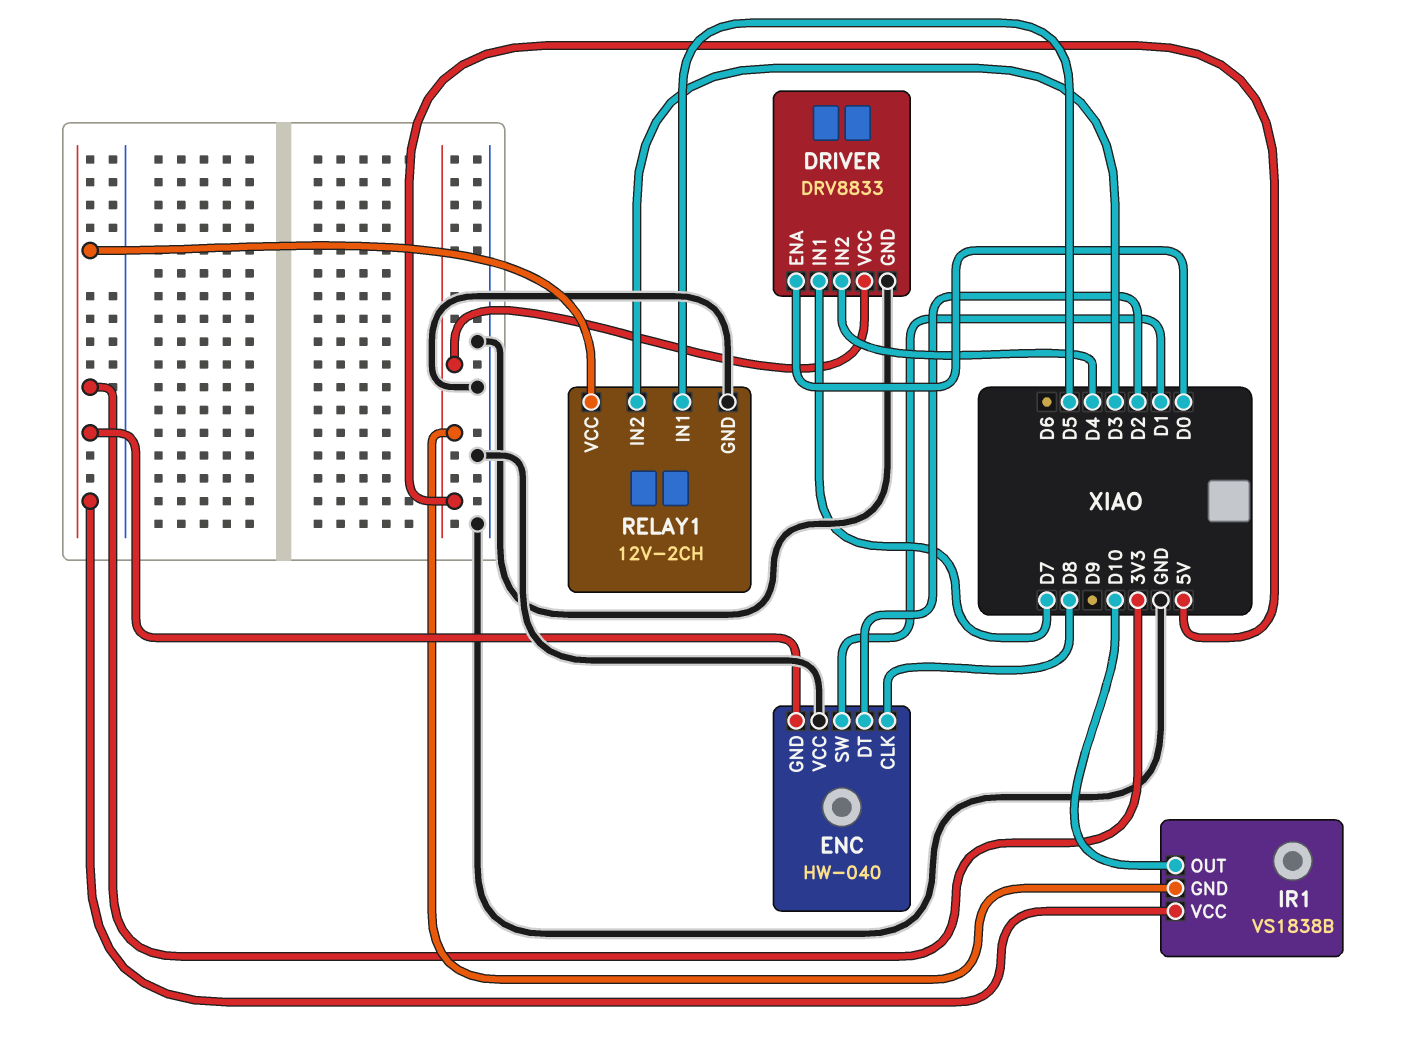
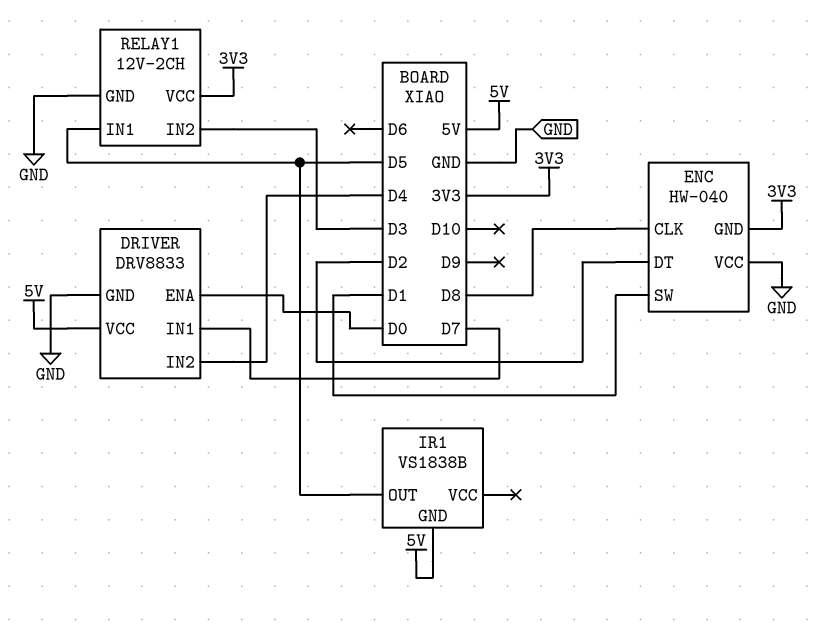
IR1 pin OUT: D10 -> D5
IR1 pin VCC: 3V3 -> none

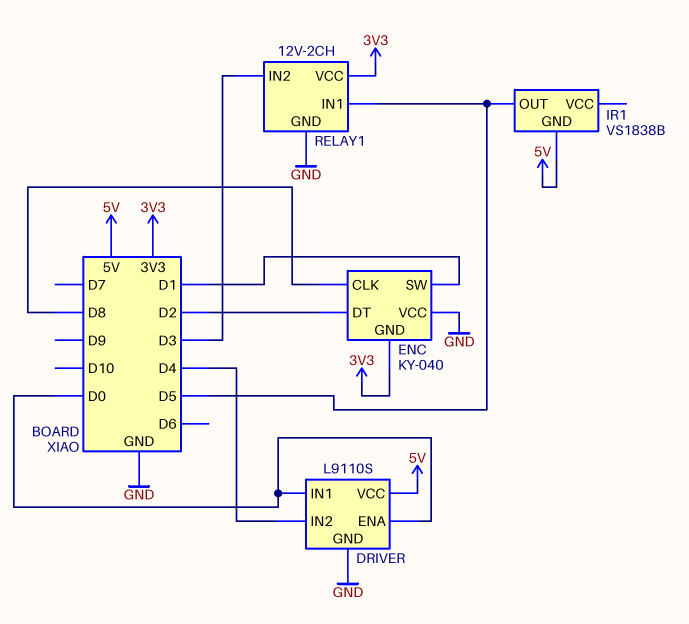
DRIVER: DRV8833 -> L9110S
DRIVER pin IN1: D7 -> D0
ENC: HW-040 -> KY-040

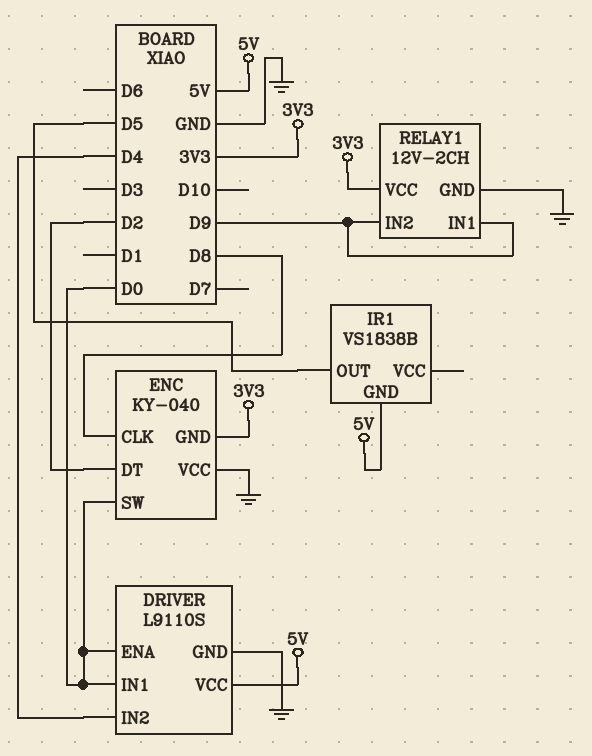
ENC pin SW: D1 -> D0
RELAY1 pin IN1: D5 -> D9
RELAY1 pin IN2: D3 -> D9

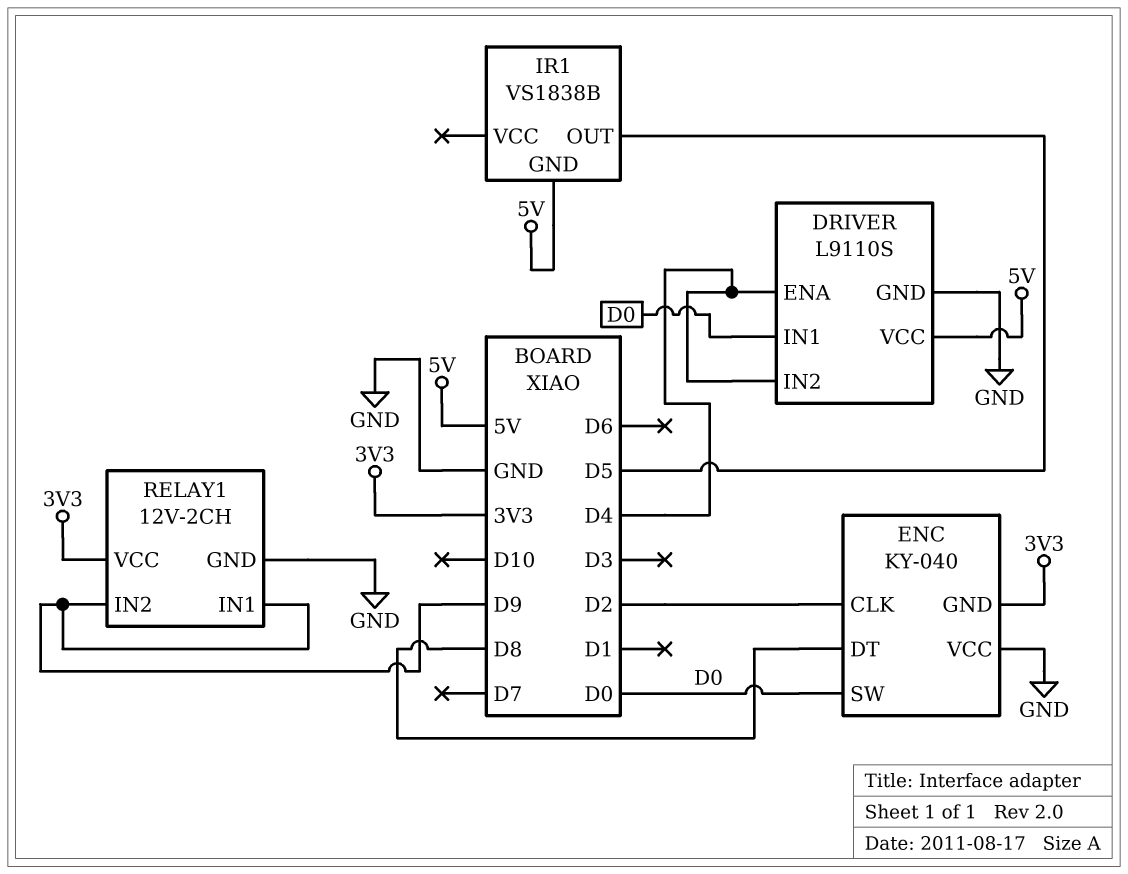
DRIVER pin ENA: D0 -> D4
ENC pin CLK: D8 -> D2
ENC pin DT: D2 -> D8

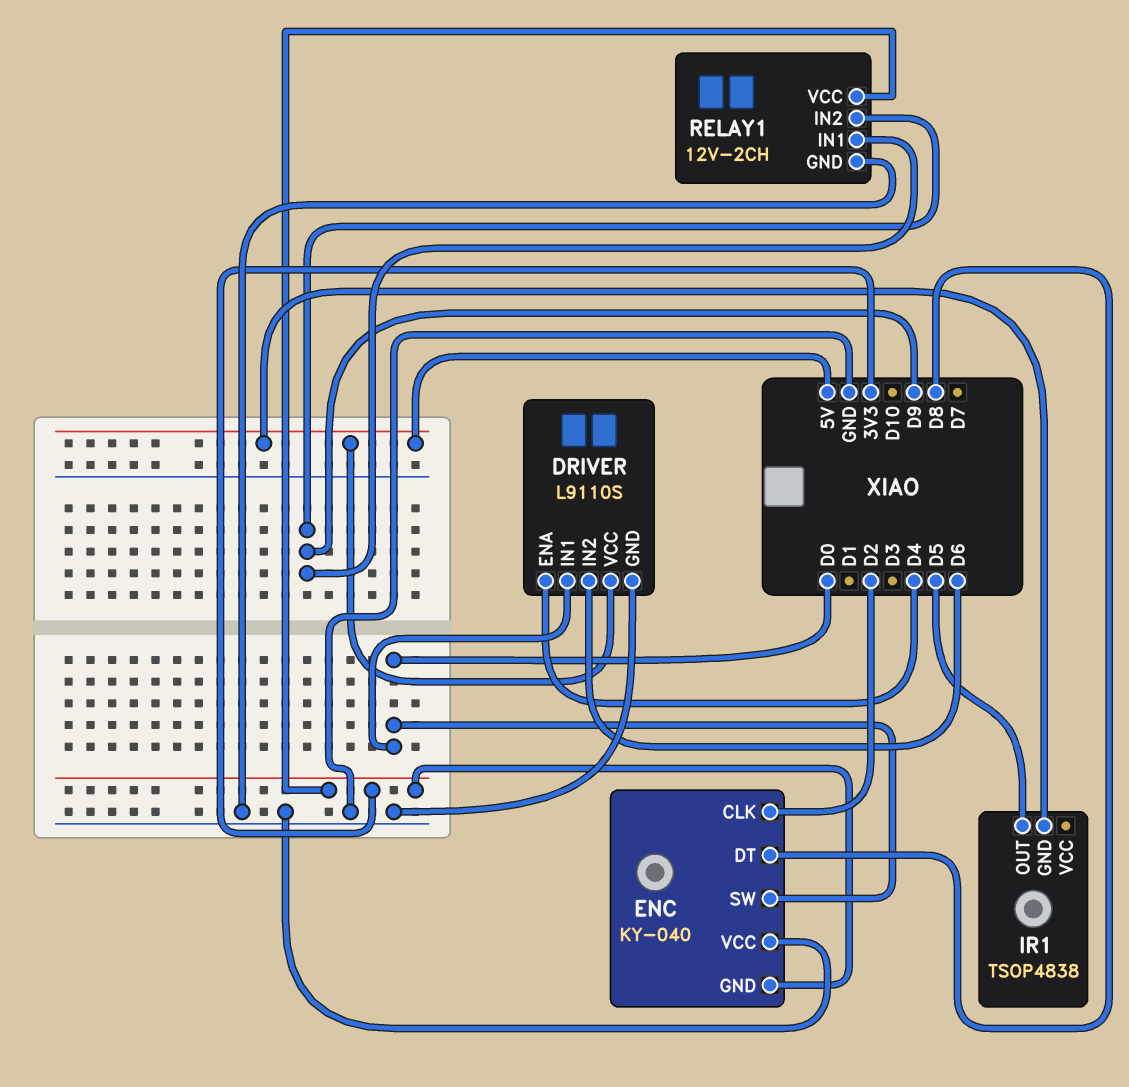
DRIVER pin IN2: D4 -> D6
IR1: VS1838B -> TSOP4838

